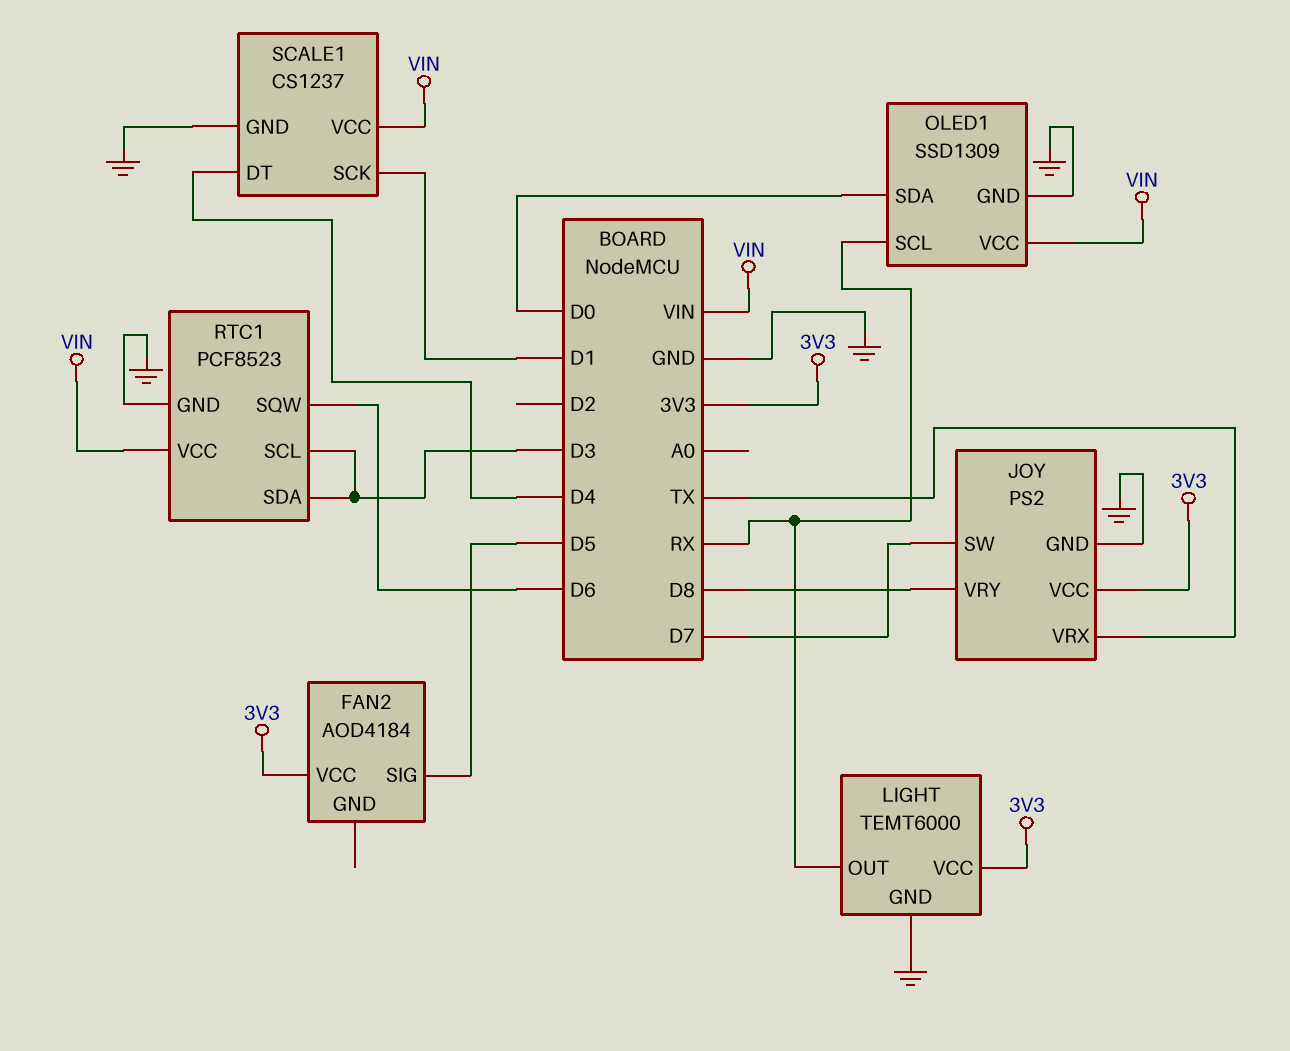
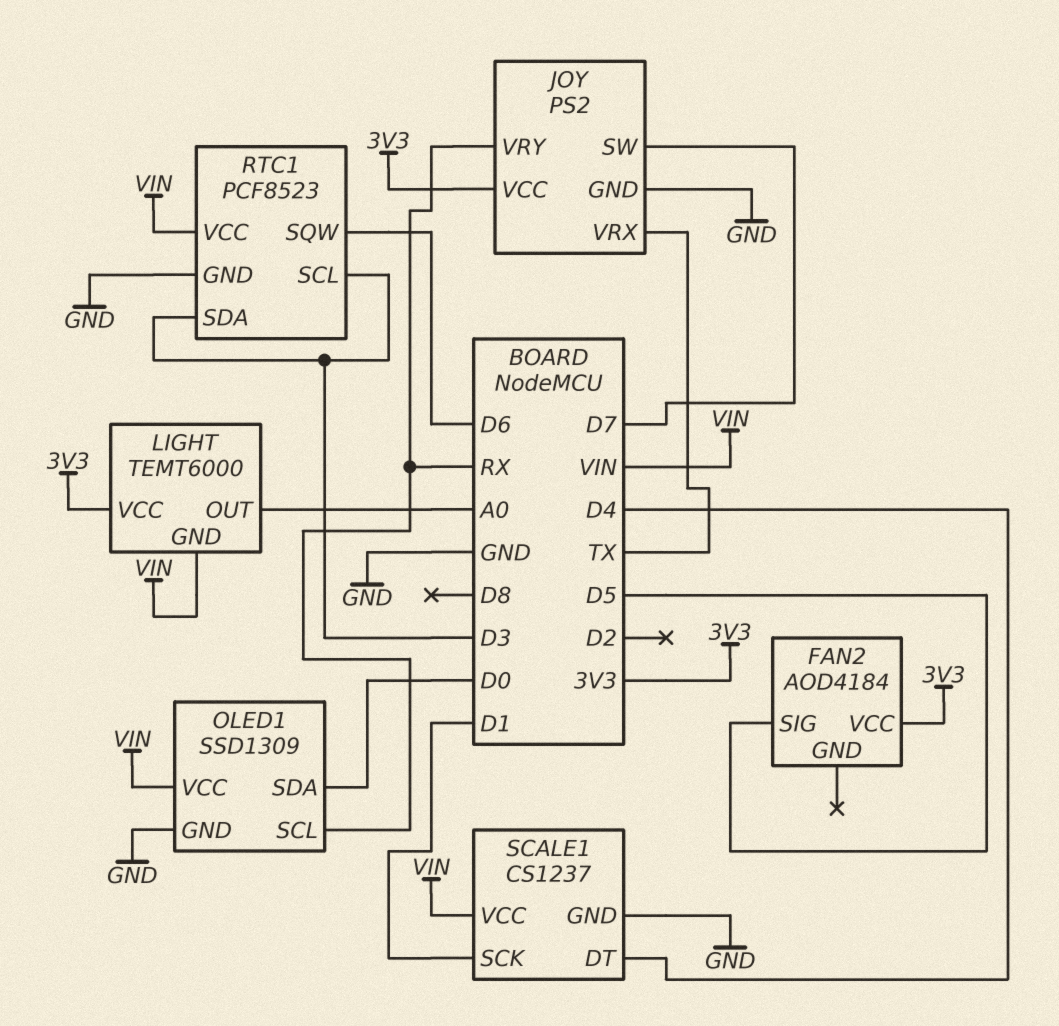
JOY pin VRY: D8 -> RX
LIGHT pin GND: GND -> VIN
LIGHT pin OUT: RX -> A0

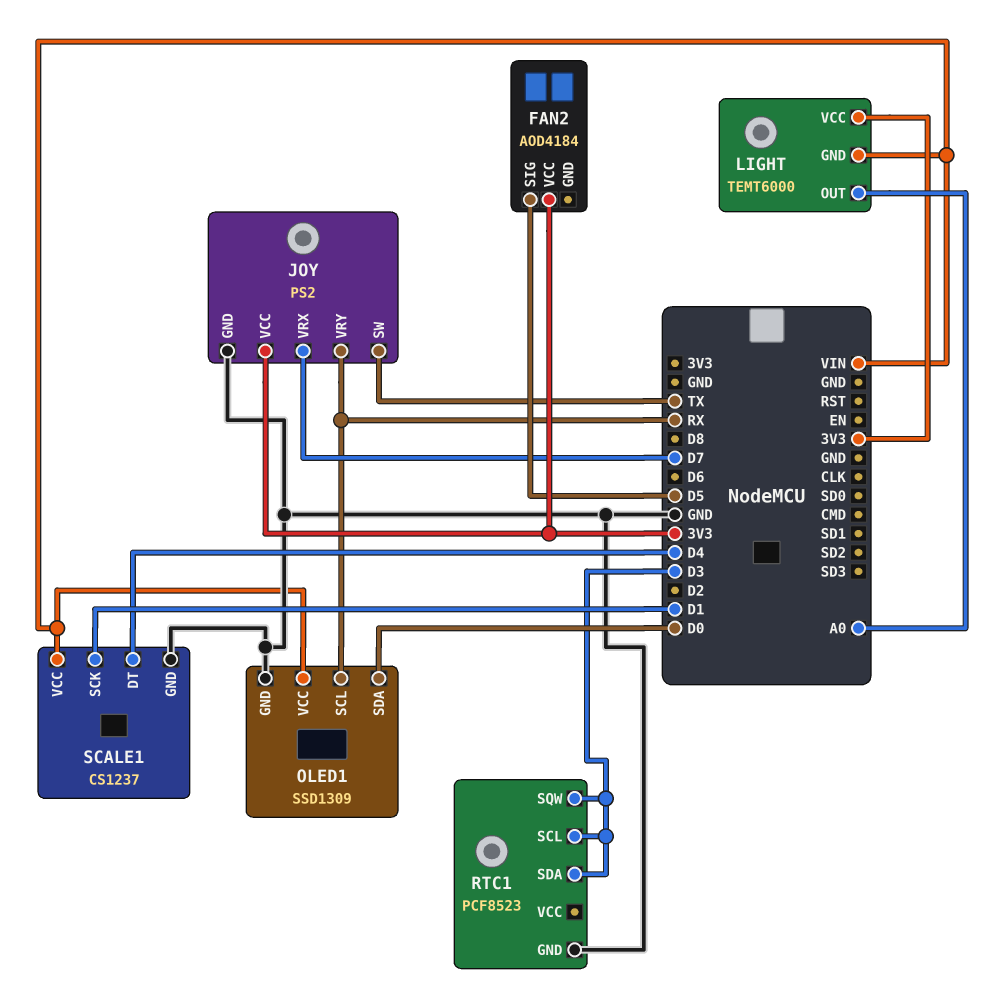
JOY pin SW: D7 -> TX
JOY pin VRX: TX -> D7
RTC1 pin SQW: D6 -> D3
RTC1 pin VCC: VIN -> none

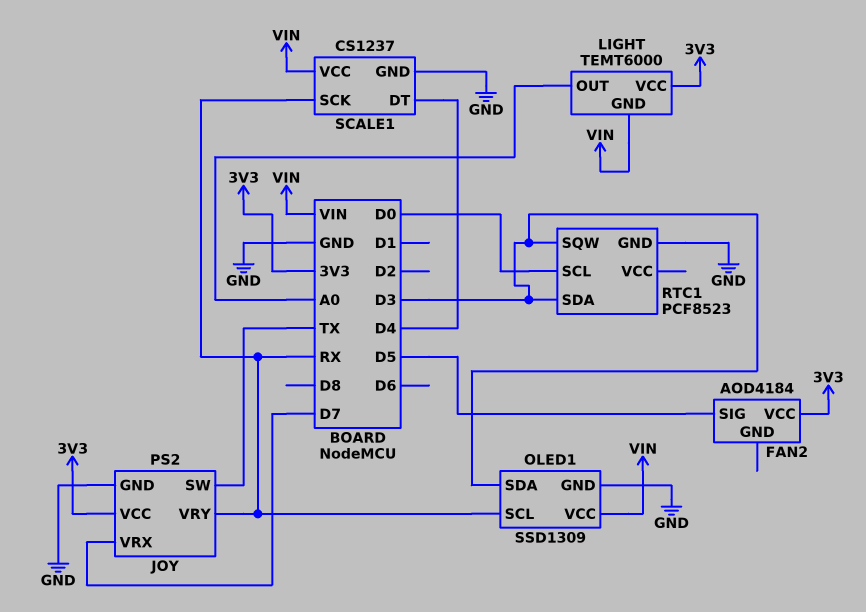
OLED1 pin SDA: D0 -> D3
RTC1 pin SCL: D3 -> D0
SCALE1 pin SCK: D1 -> RX

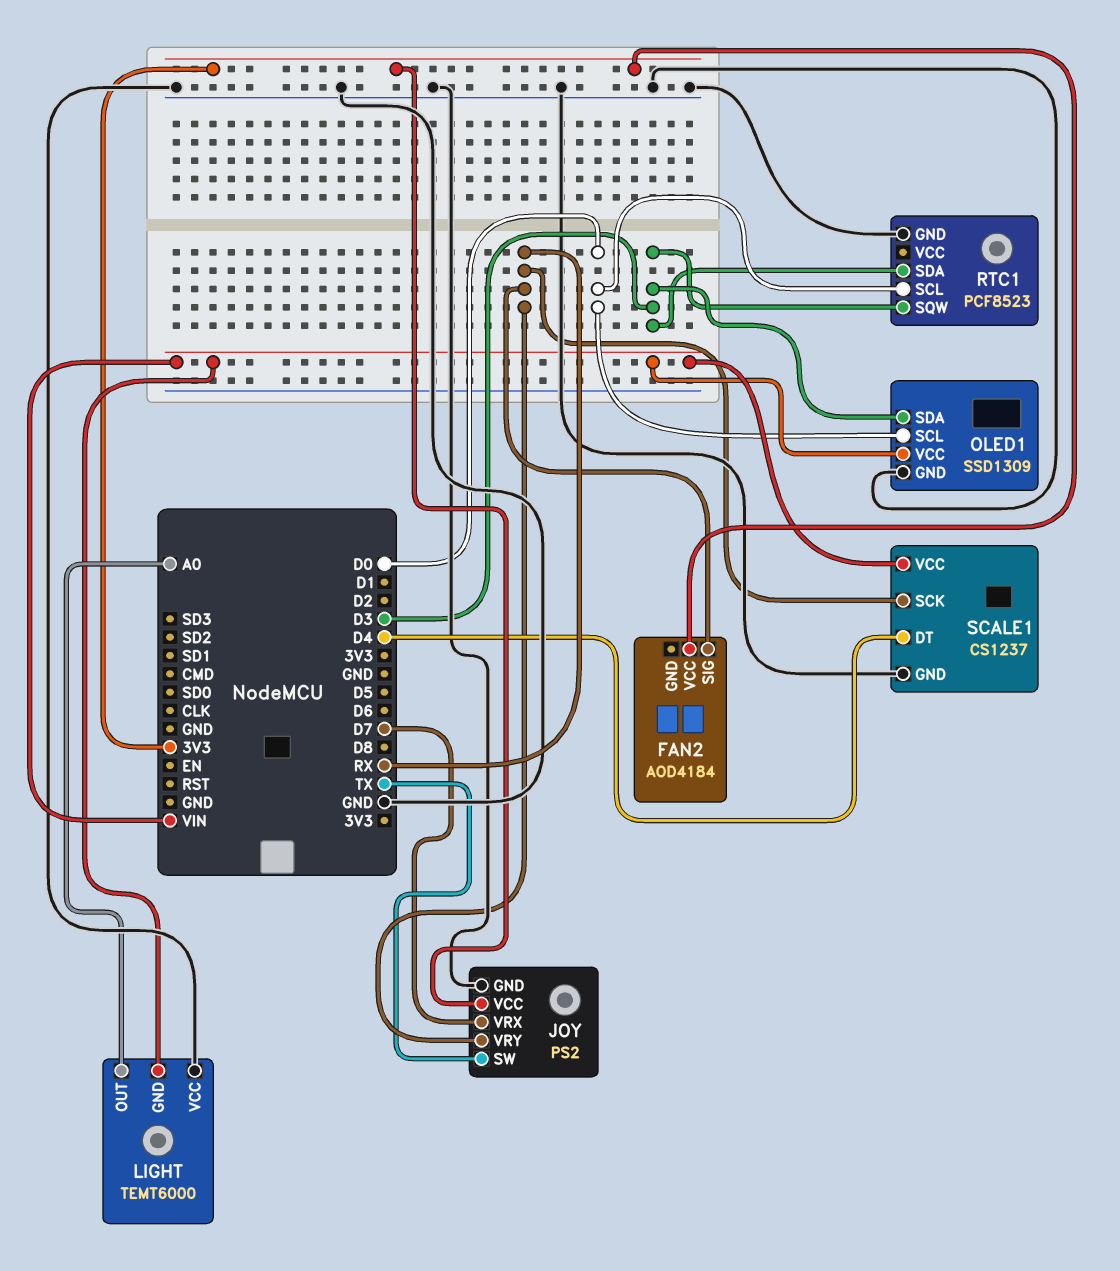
FAN2 pin SIG: D5 -> RX
LIGHT pin VCC: 3V3 -> GND
OLED1 pin SCL: RX -> D0

